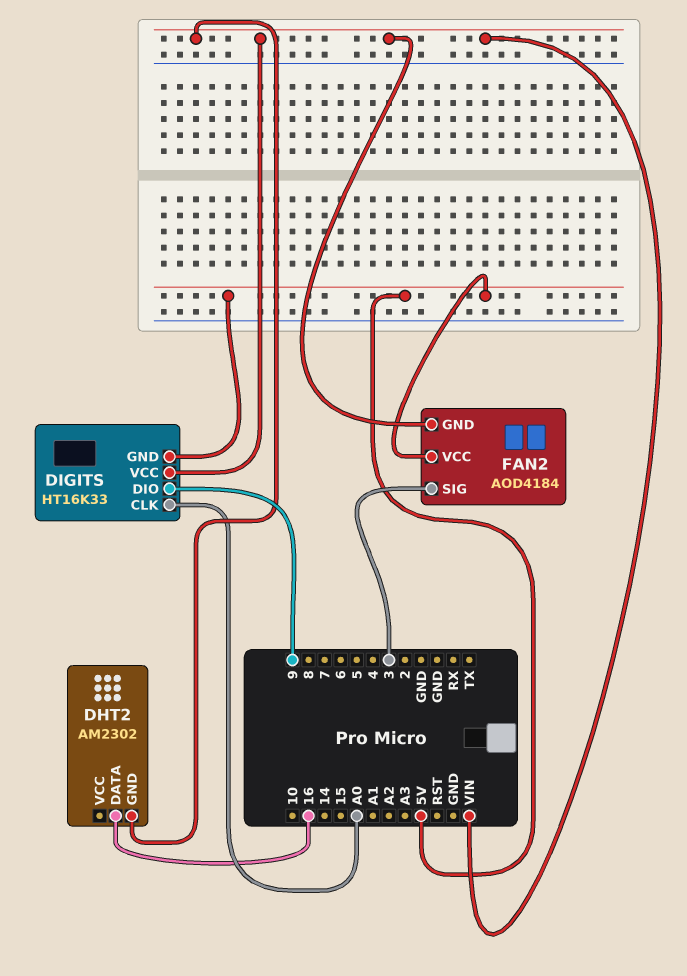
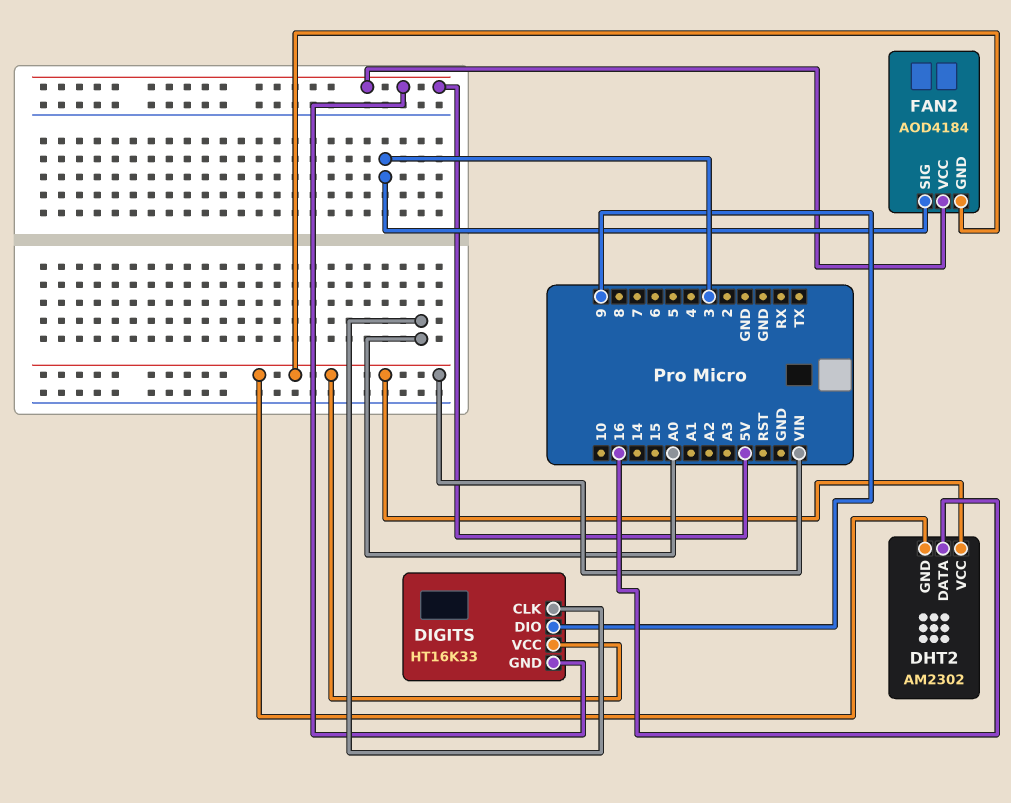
DHT2 pin VCC: none -> VIN

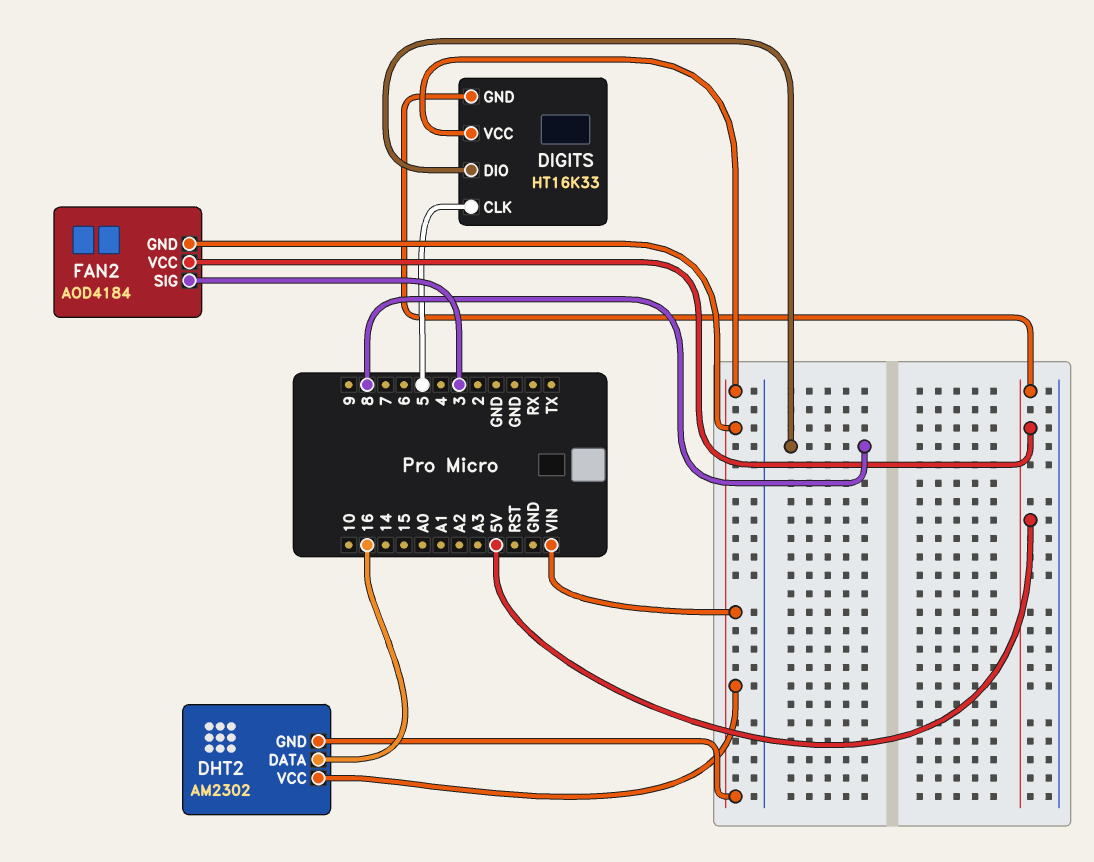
DIGITS pin CLK: A0 -> 5
DIGITS pin DIO: 9 -> 8

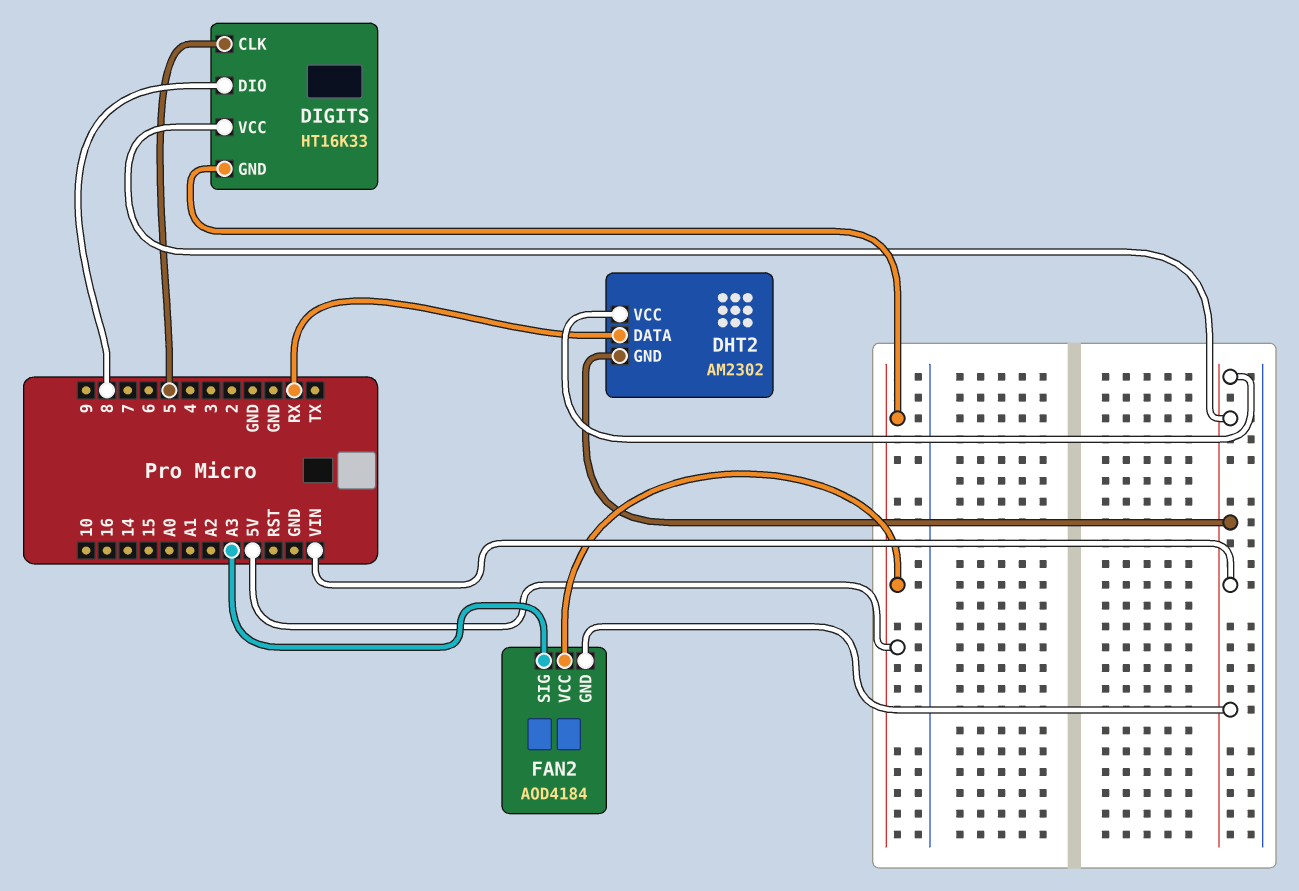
DHT2 pin DATA: 16 -> RX
FAN2 pin SIG: 3 -> A3

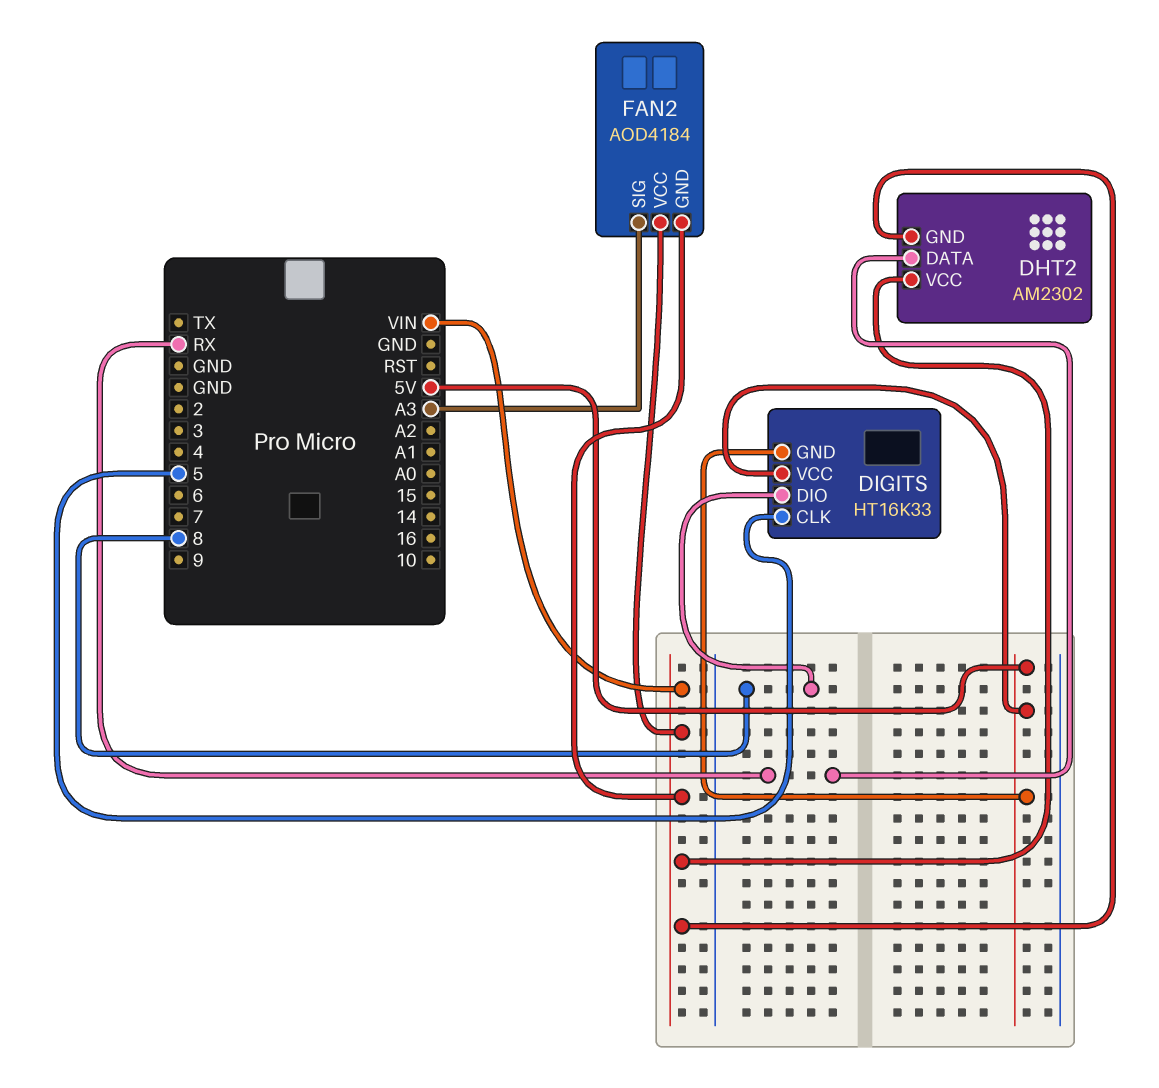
DIGITS pin VCC: VIN -> 5V
FAN2 pin VCC: 5V -> VIN

